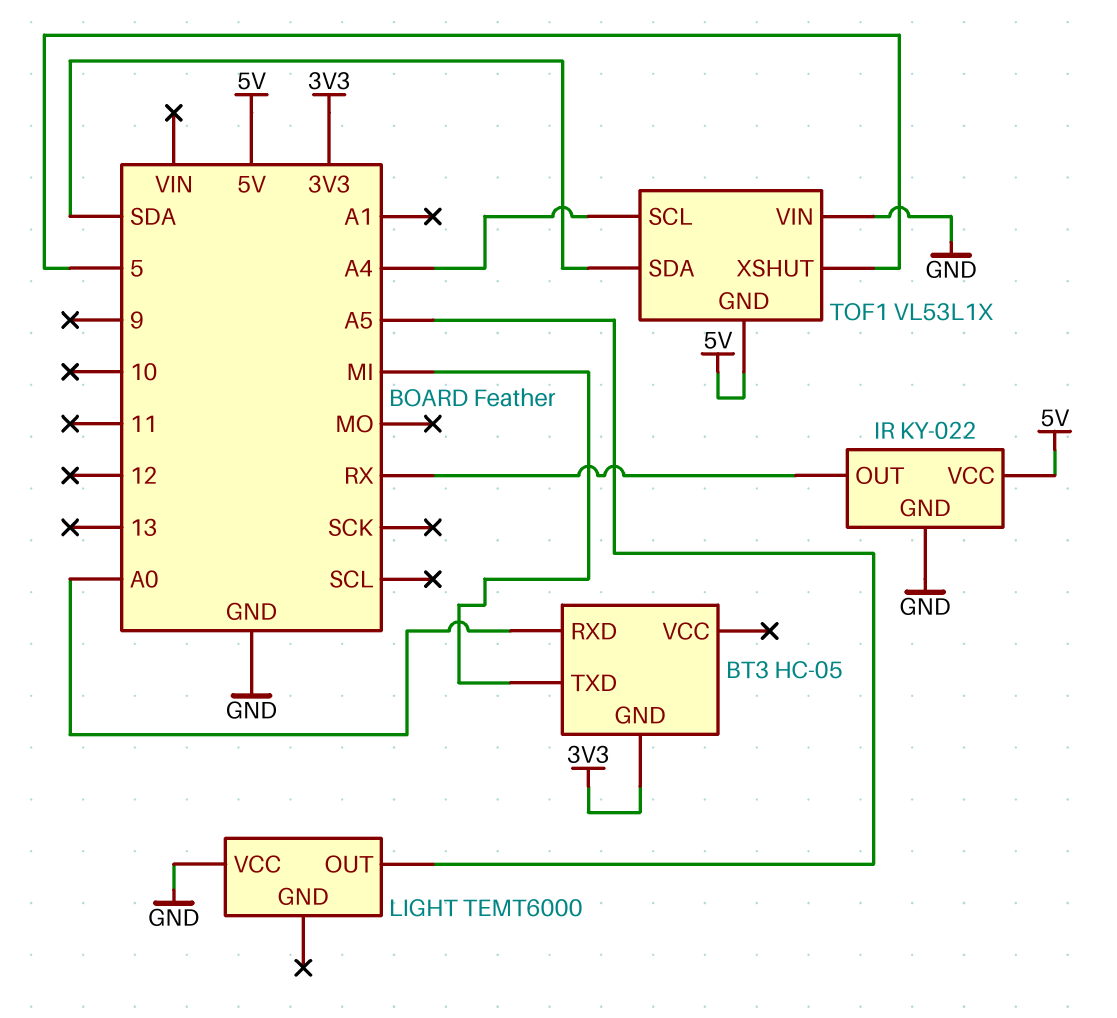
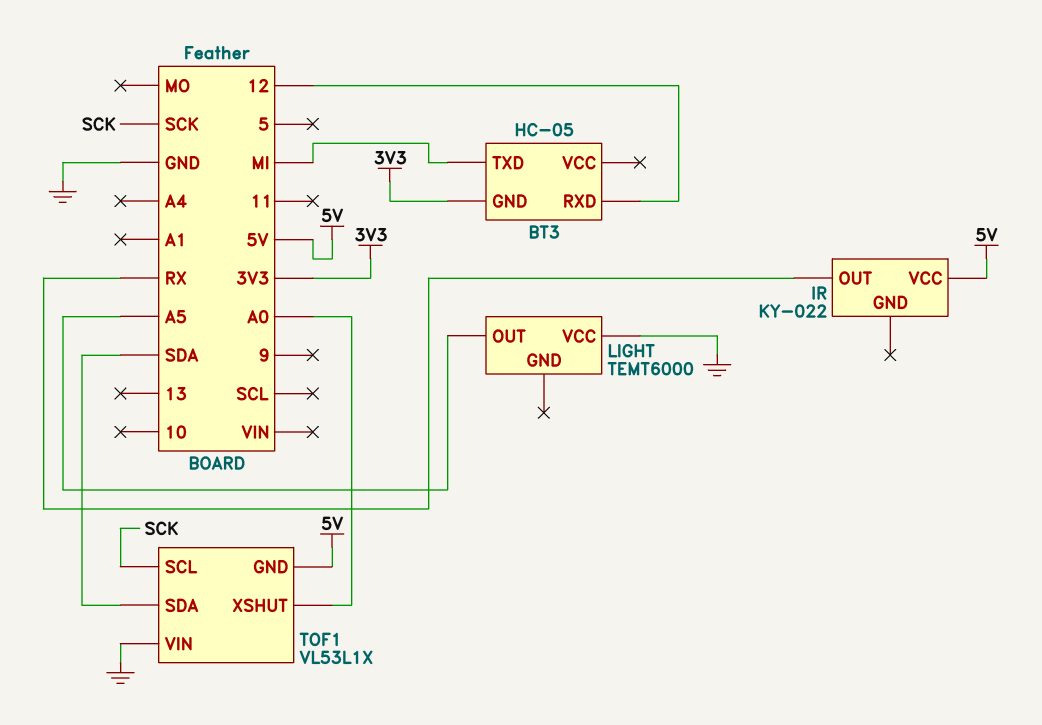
BT3 pin RXD: A0 -> 12
IR pin GND: GND -> none
TOF1 pin SCL: A4 -> SCK
TOF1 pin XSHUT: 5 -> A0

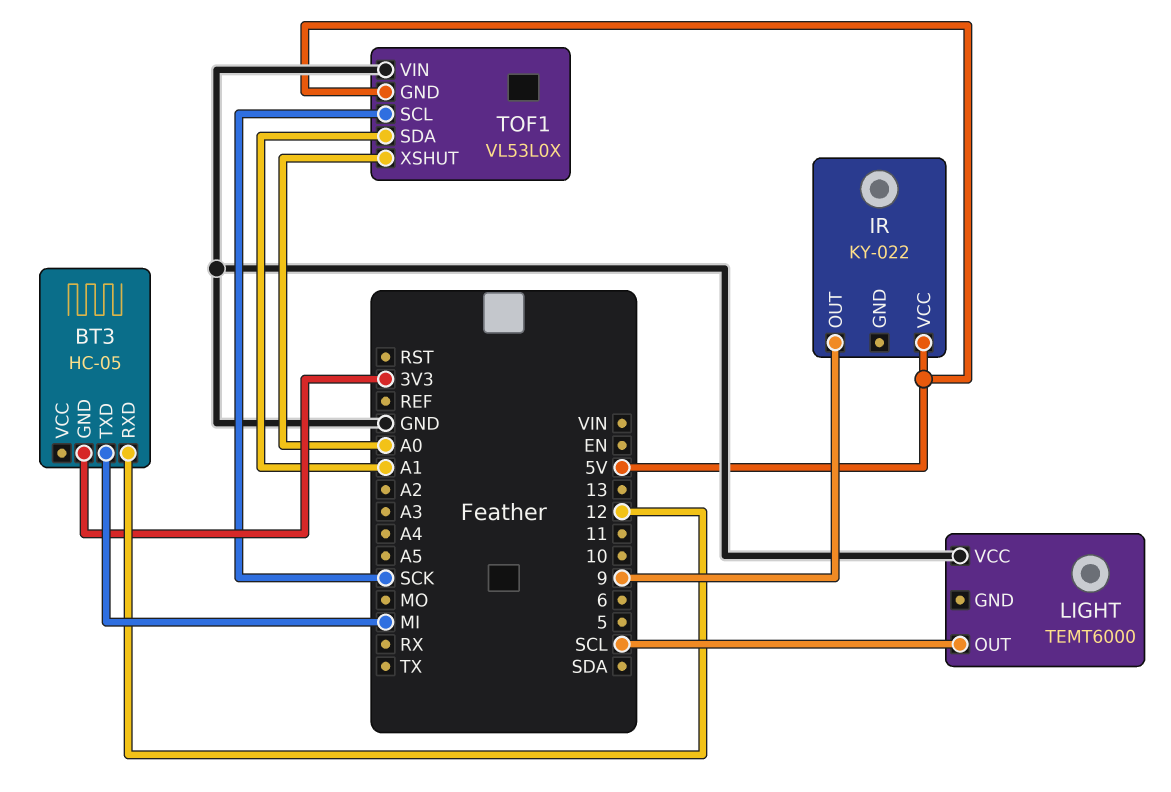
IR pin OUT: RX -> 9
LIGHT pin OUT: A5 -> SCL
TOF1: VL53L1X -> VL53L0X
TOF1 pin SDA: SDA -> A1

